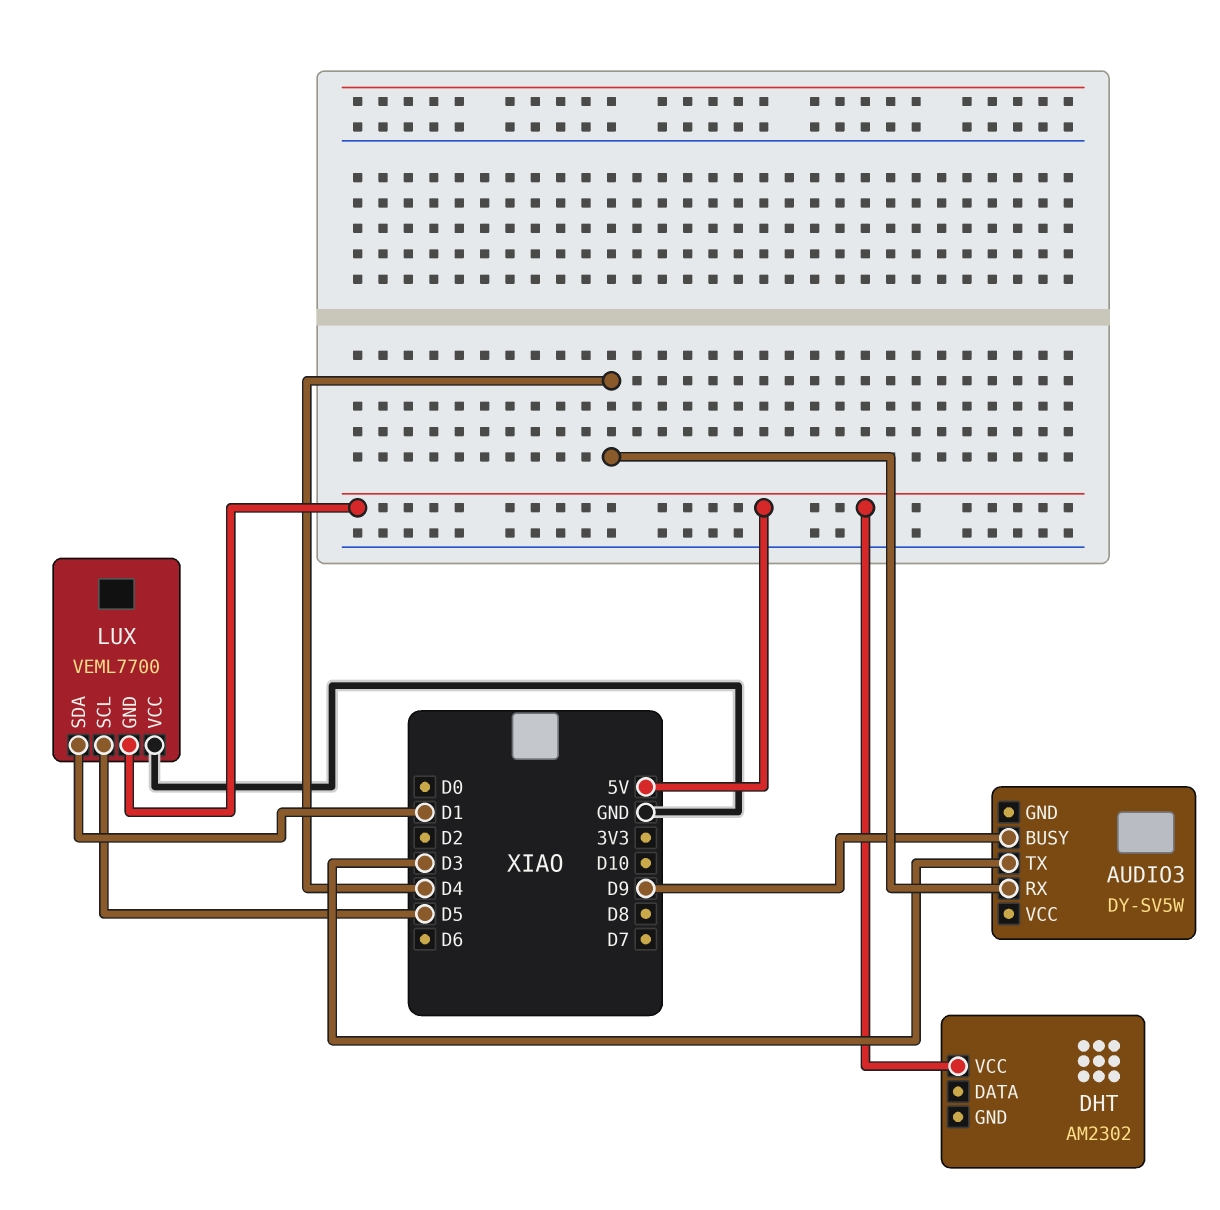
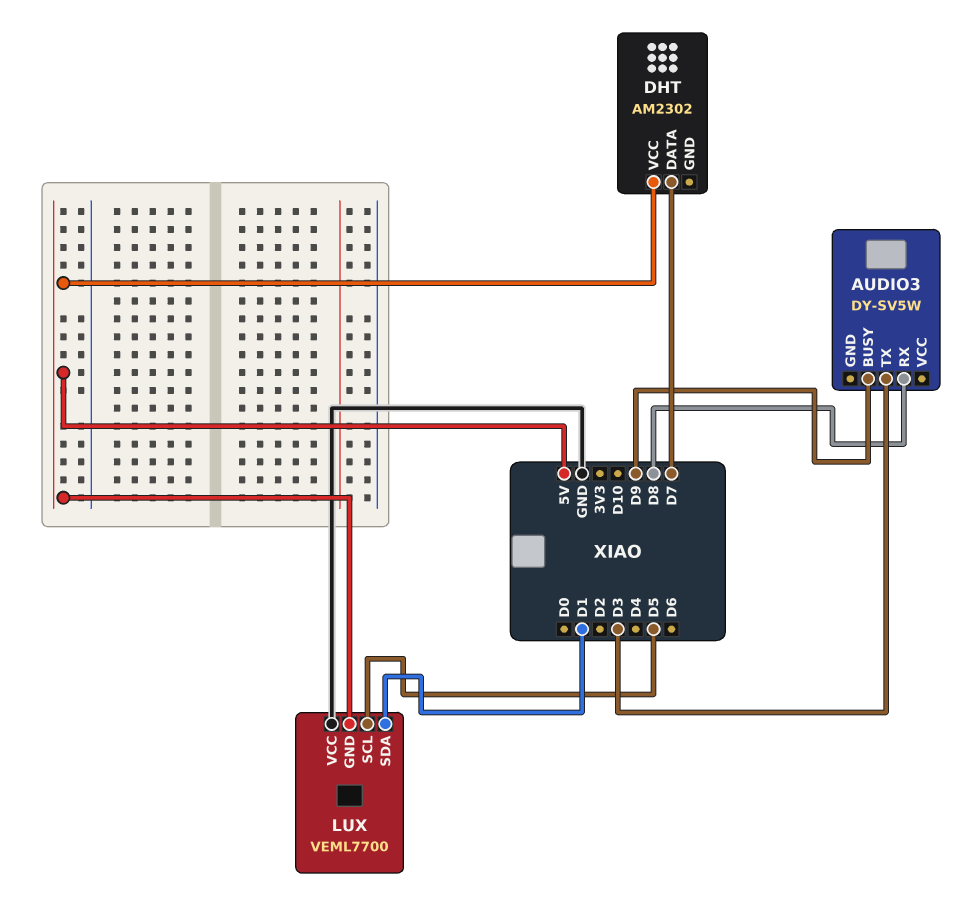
AUDIO3 pin RX: D4 -> D8
DHT pin DATA: none -> D7

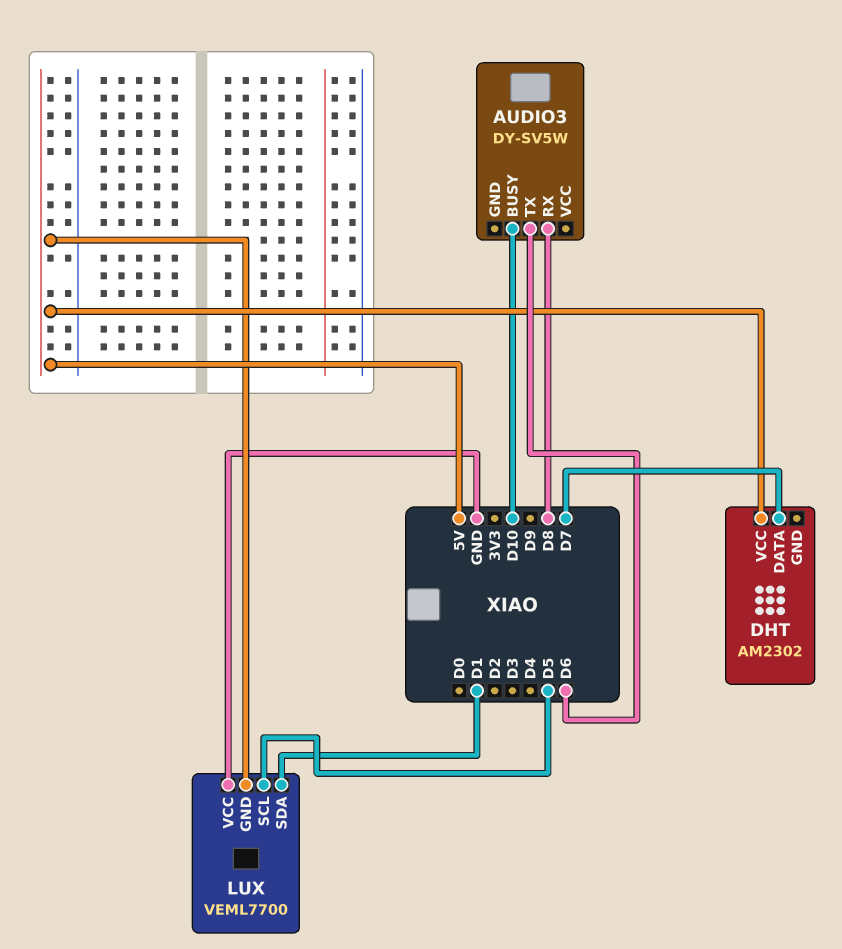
AUDIO3 pin BUSY: D9 -> D10
AUDIO3 pin TX: D3 -> D6

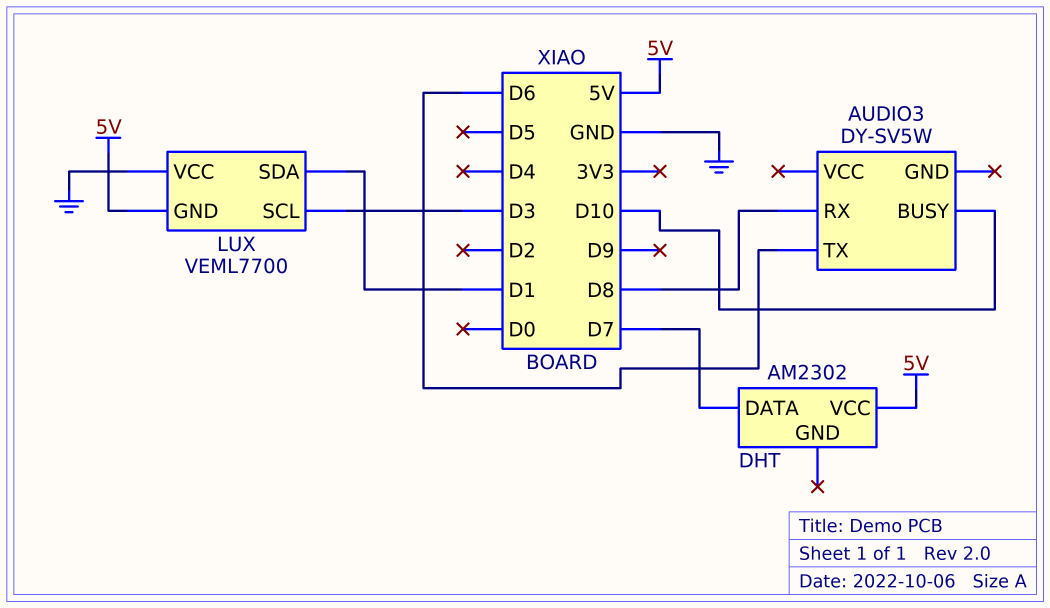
LUX pin SCL: D5 -> D3

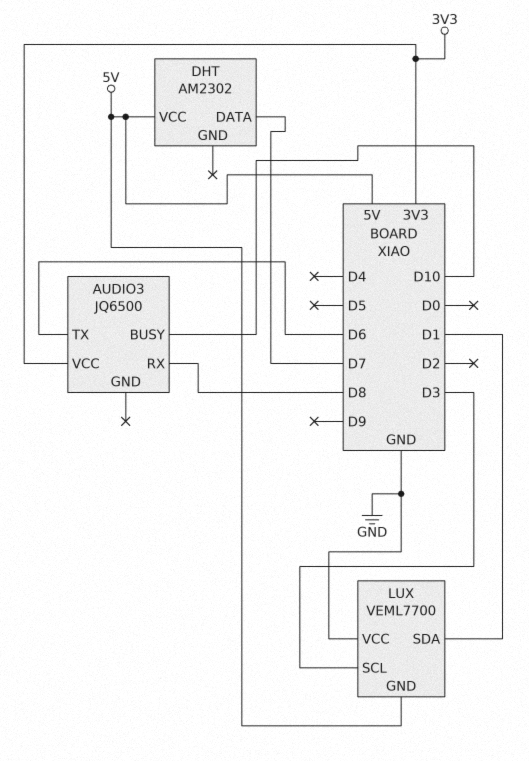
AUDIO3: DY-SV5W -> JQ6500
AUDIO3 pin VCC: none -> 3V3

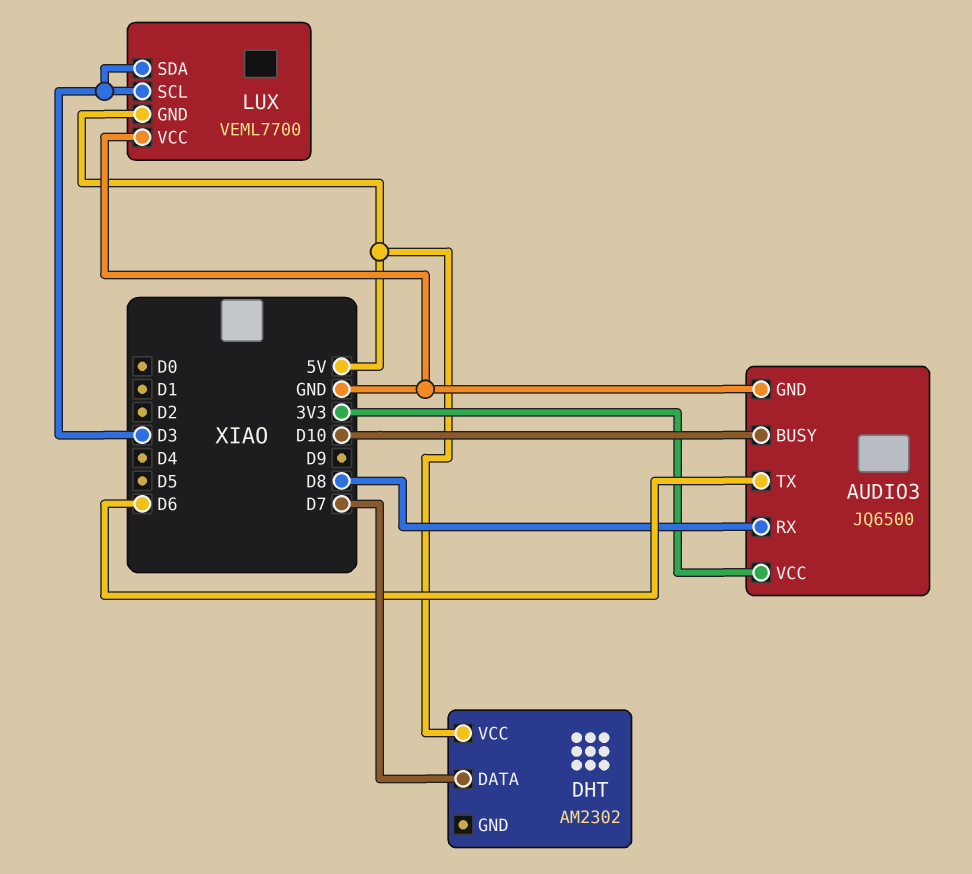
AUDIO3 pin GND: none -> GND
LUX pin SDA: D1 -> D3

